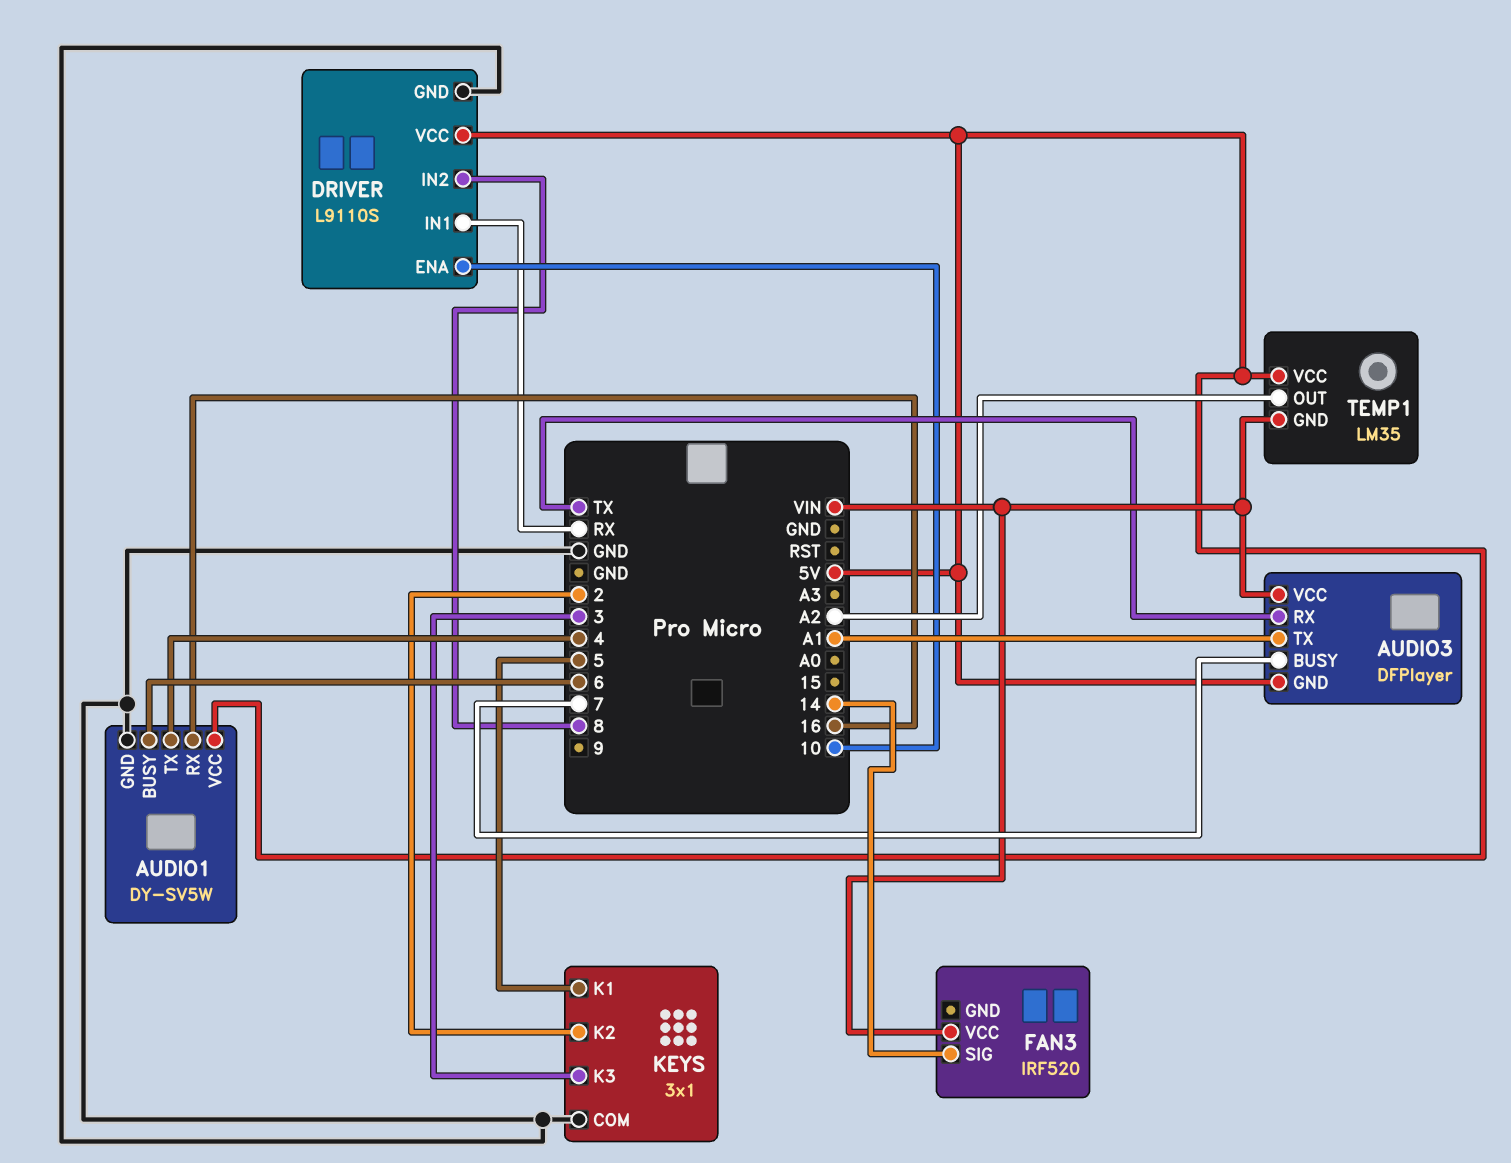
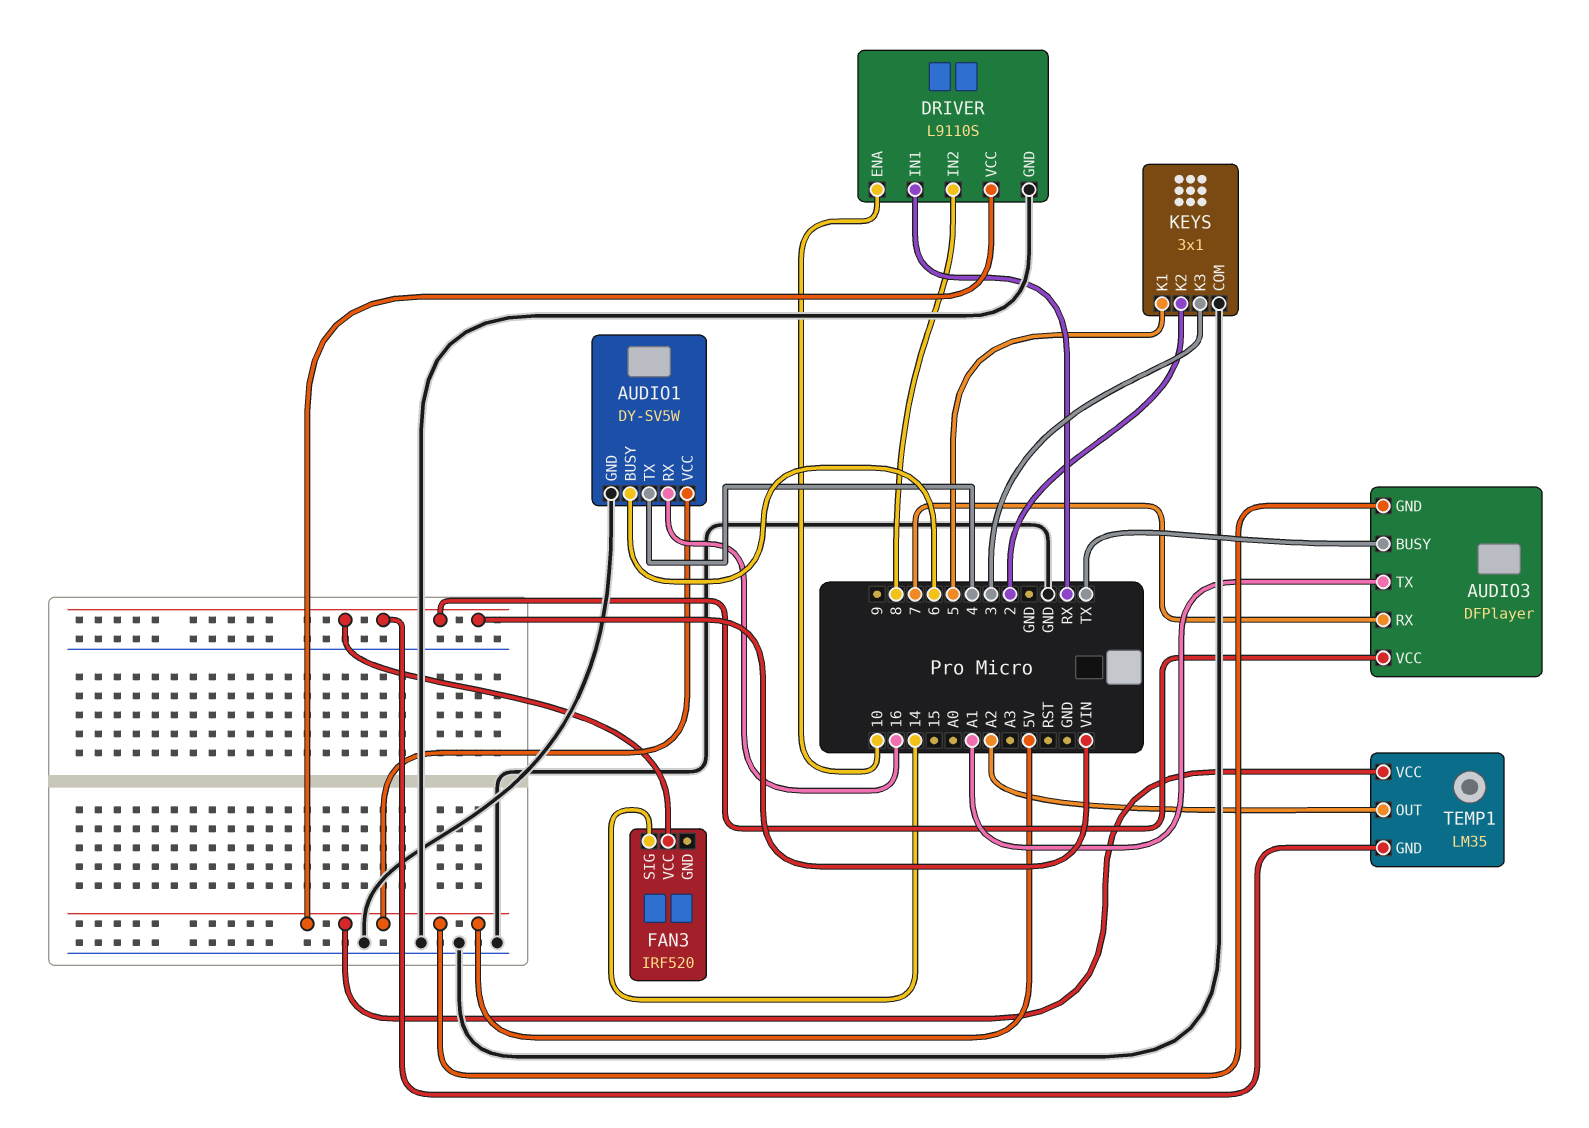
AUDIO3 pin BUSY: 7 -> TX
AUDIO3 pin RX: TX -> 7

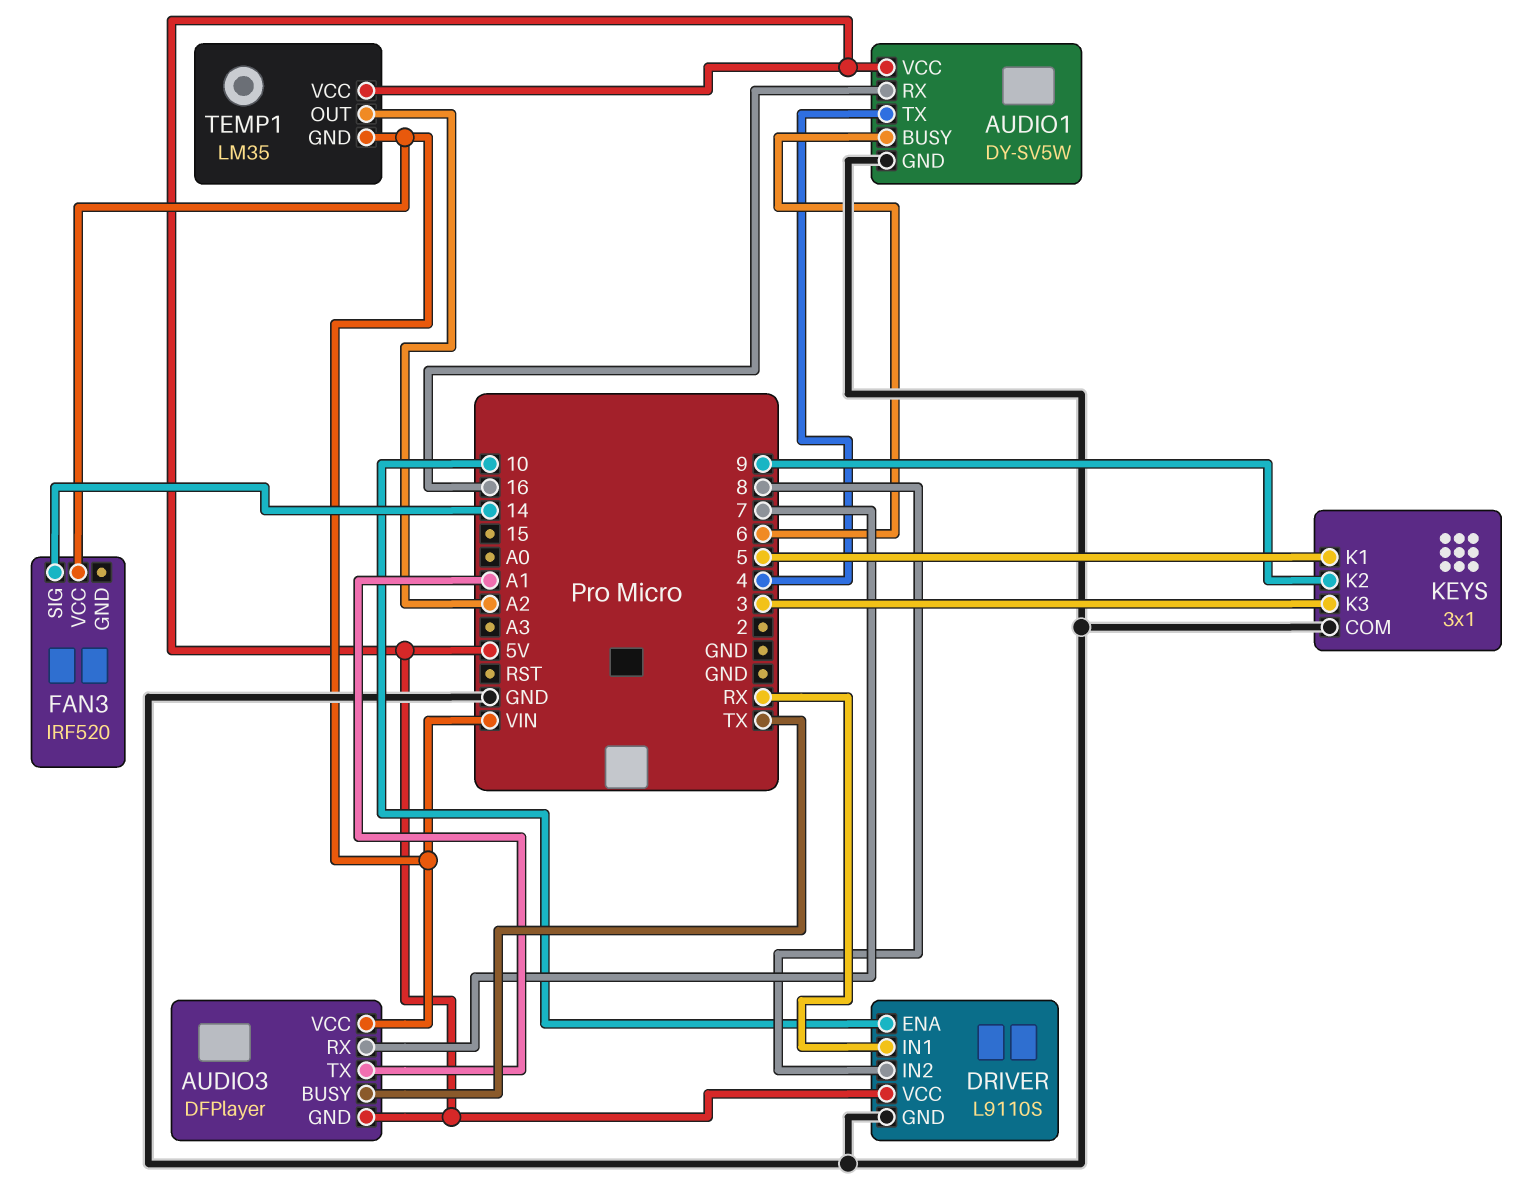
KEYS pin K2: 2 -> 9

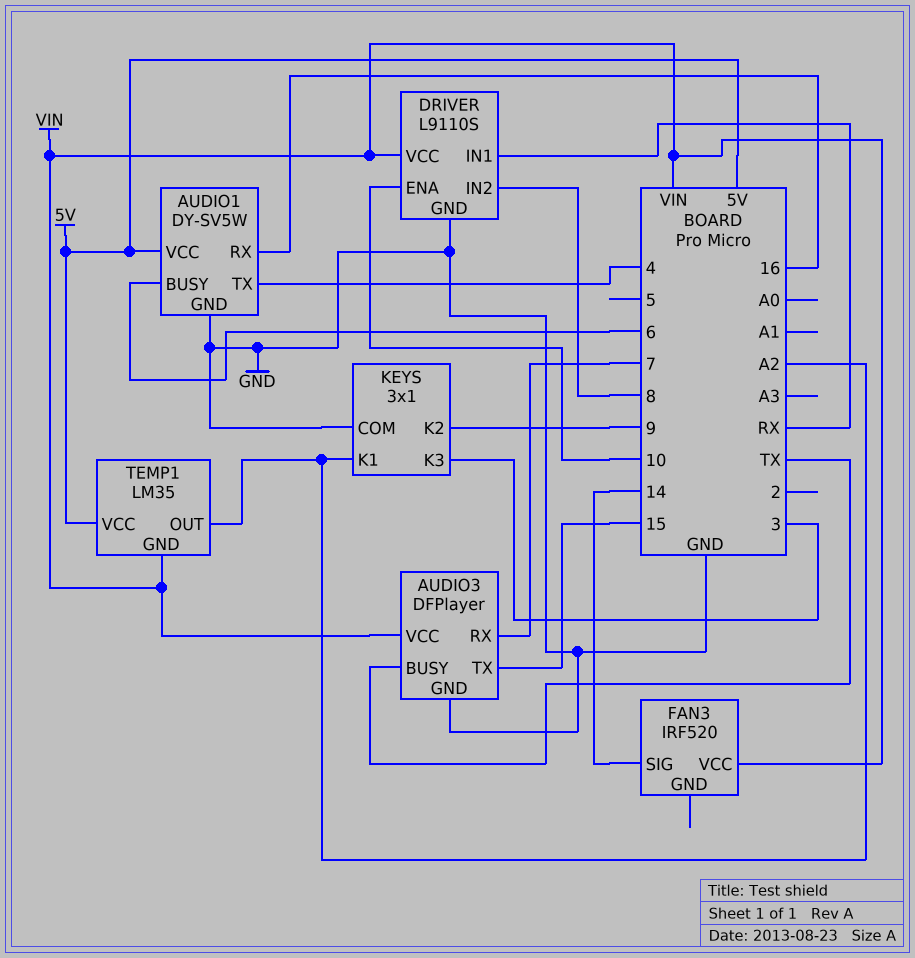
AUDIO3 pin GND: 5V -> GND
AUDIO3 pin TX: A1 -> 15
DRIVER pin VCC: 5V -> VIN
KEYS pin K1: 5 -> A2

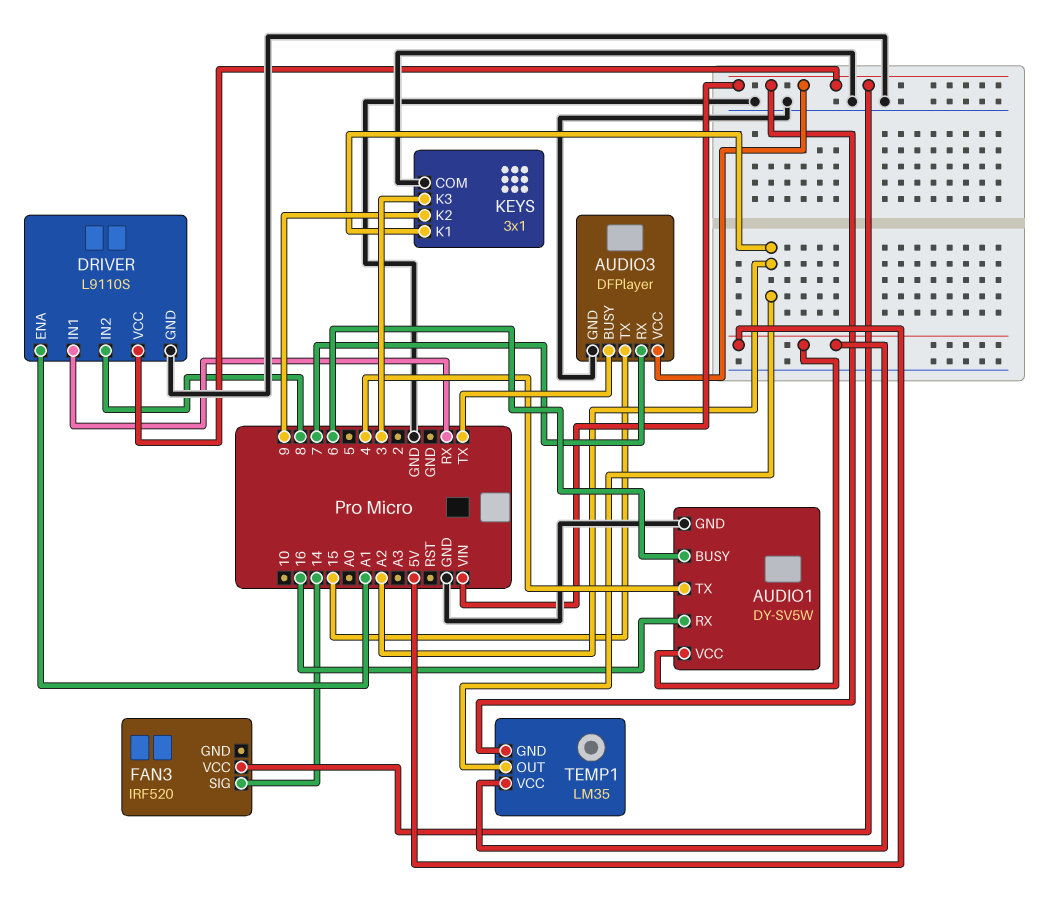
DRIVER pin ENA: 10 -> A1

